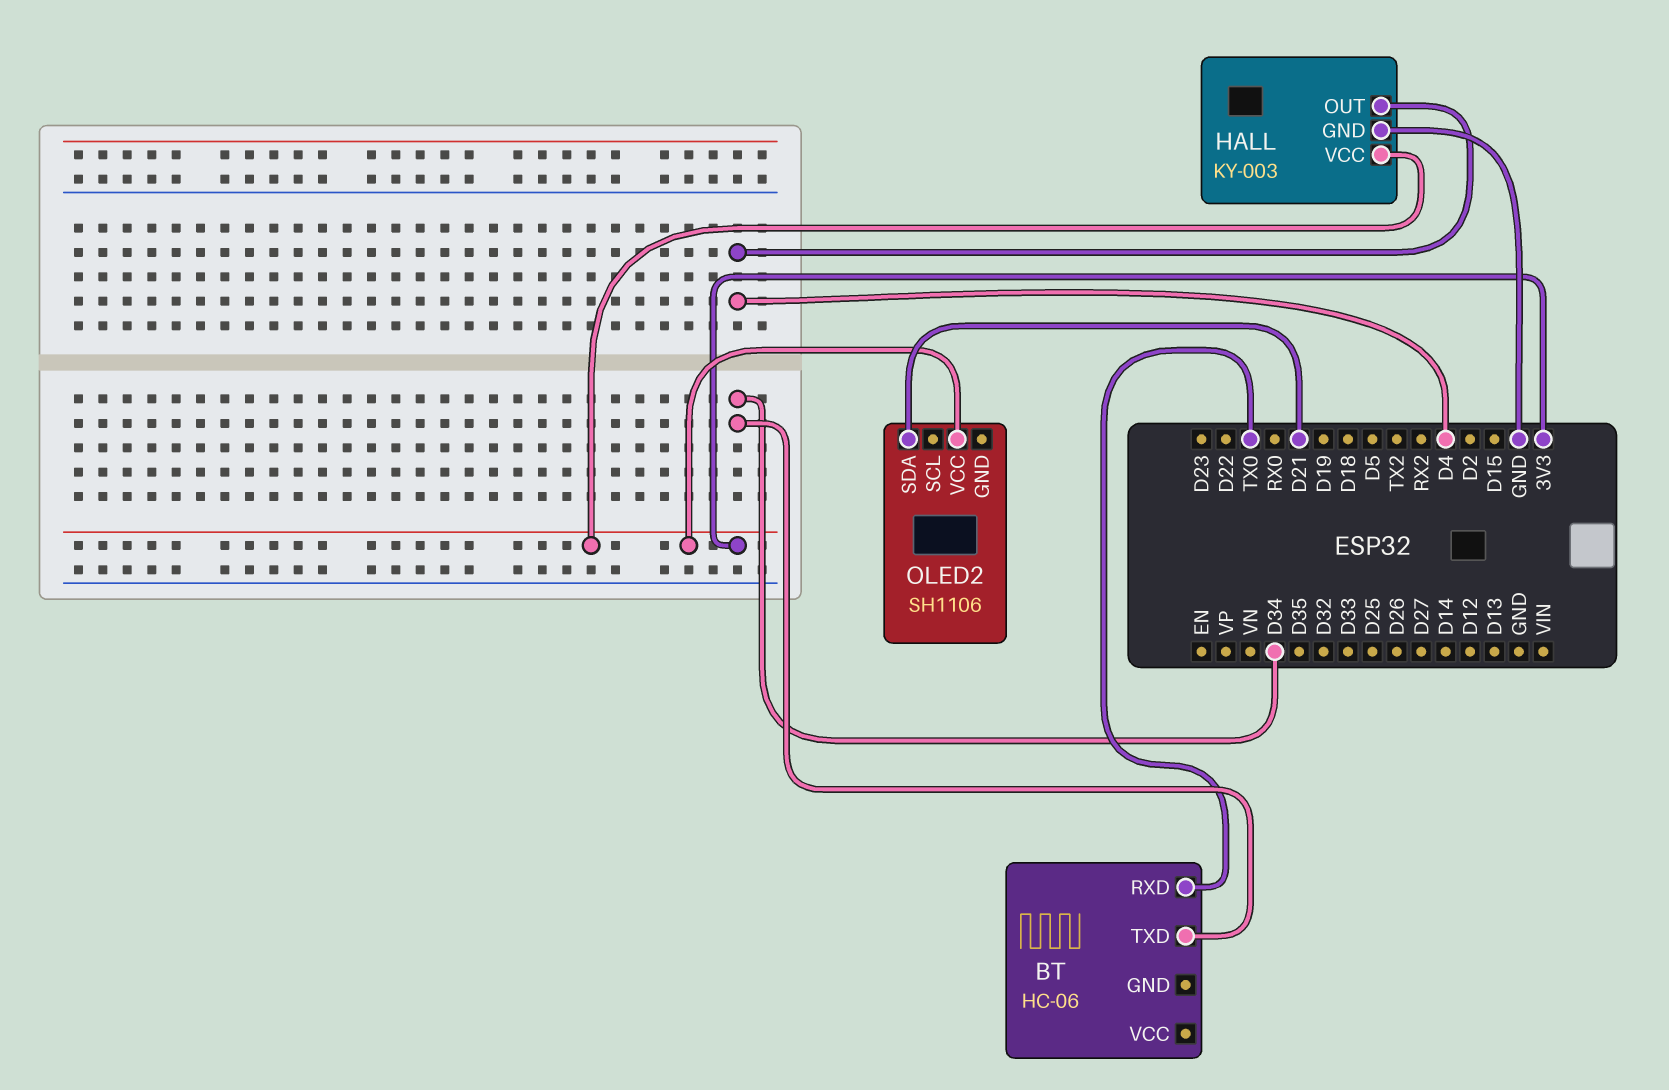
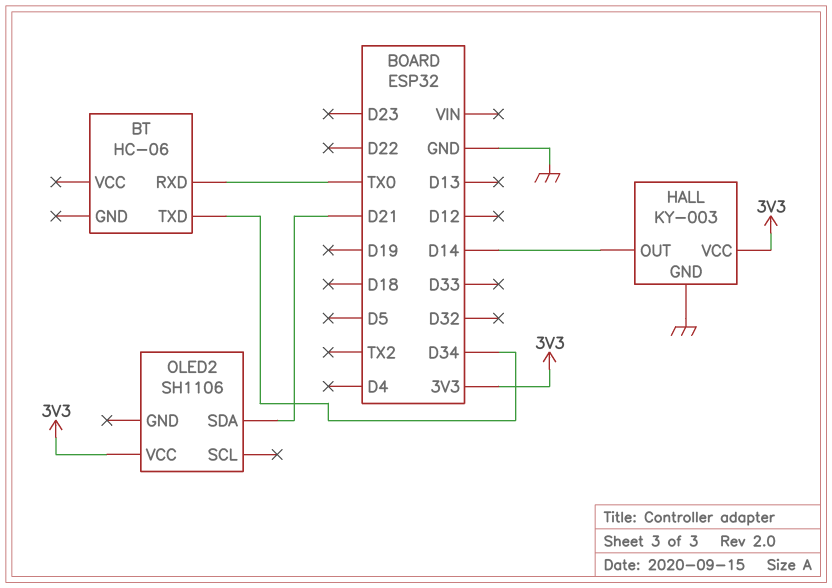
HALL pin OUT: D4 -> D14

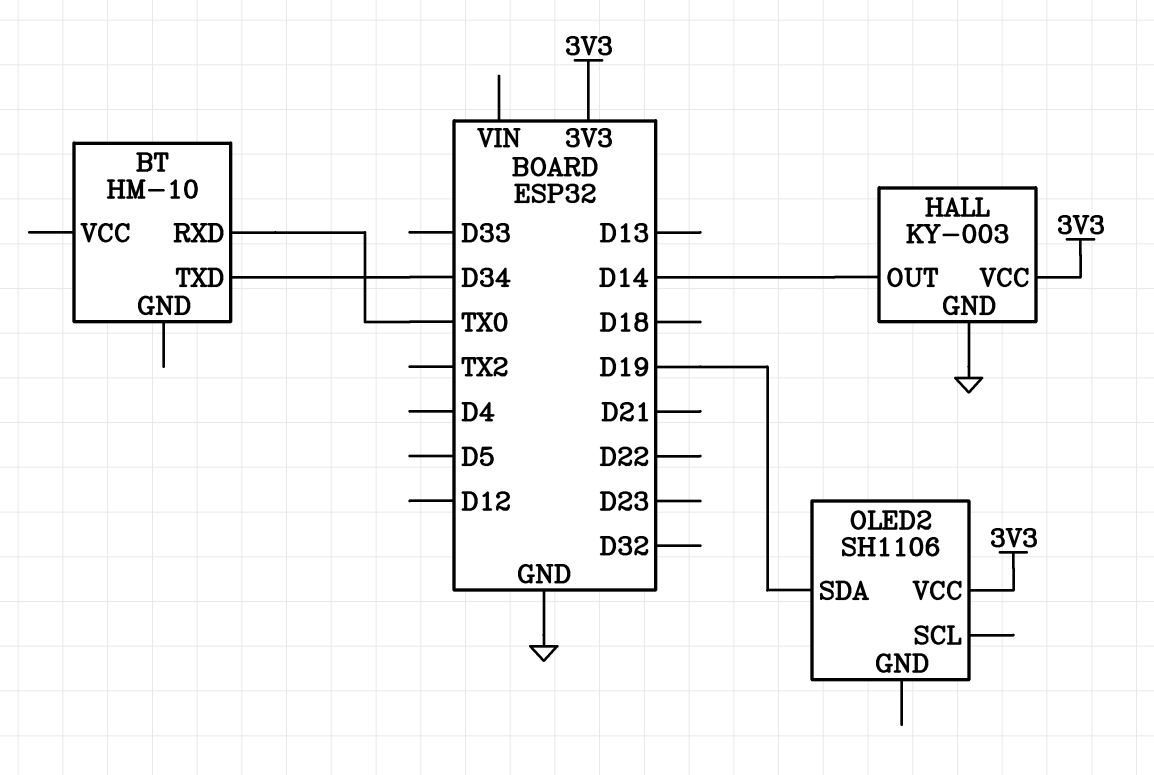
BT: HC-06 -> HM-10
OLED2 pin SDA: D21 -> D19

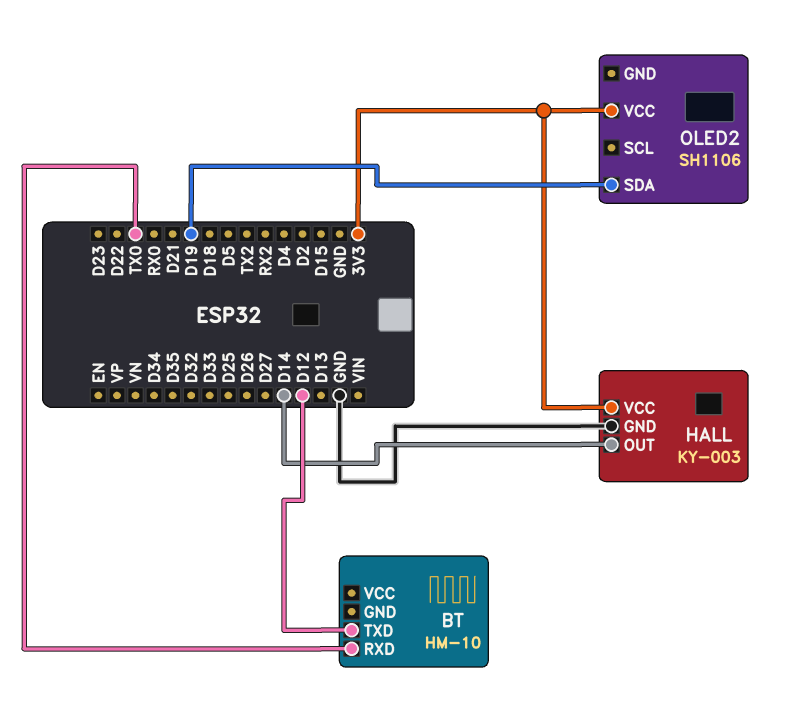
BT pin TXD: D34 -> D12

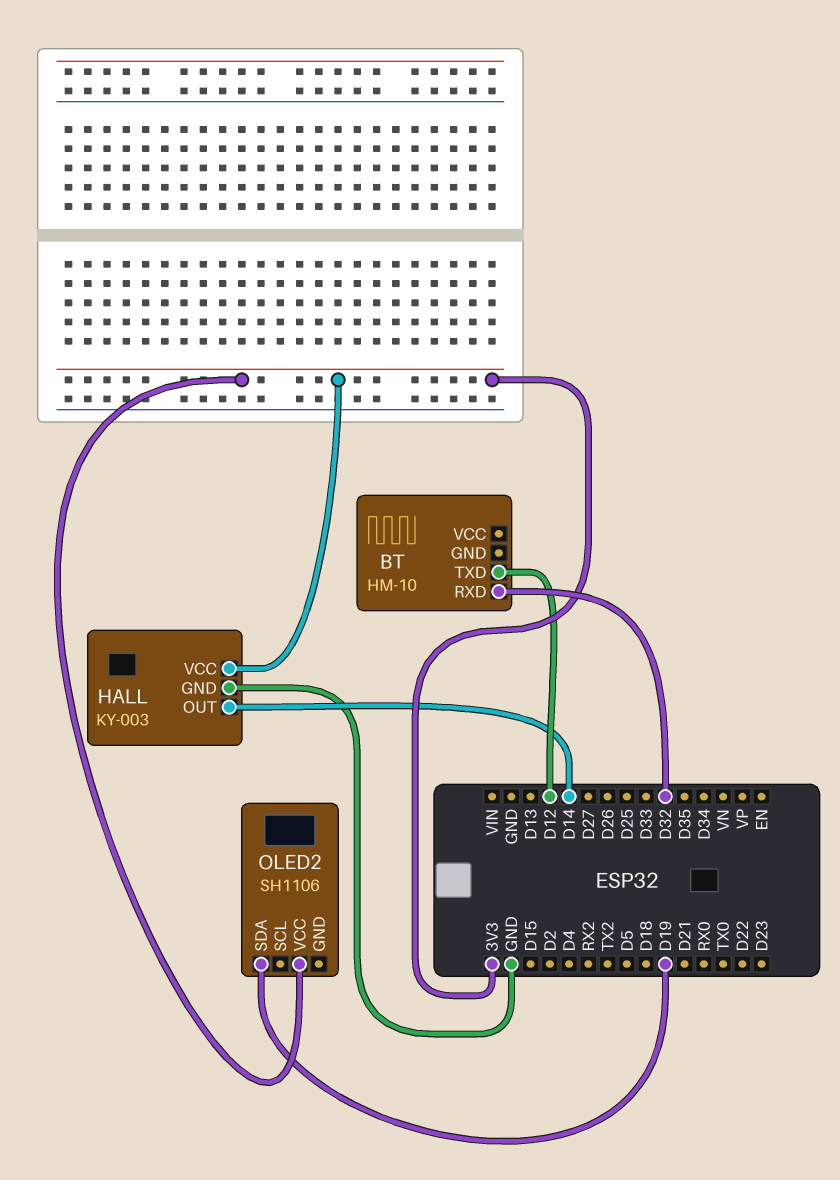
BT pin RXD: TX0 -> D32

